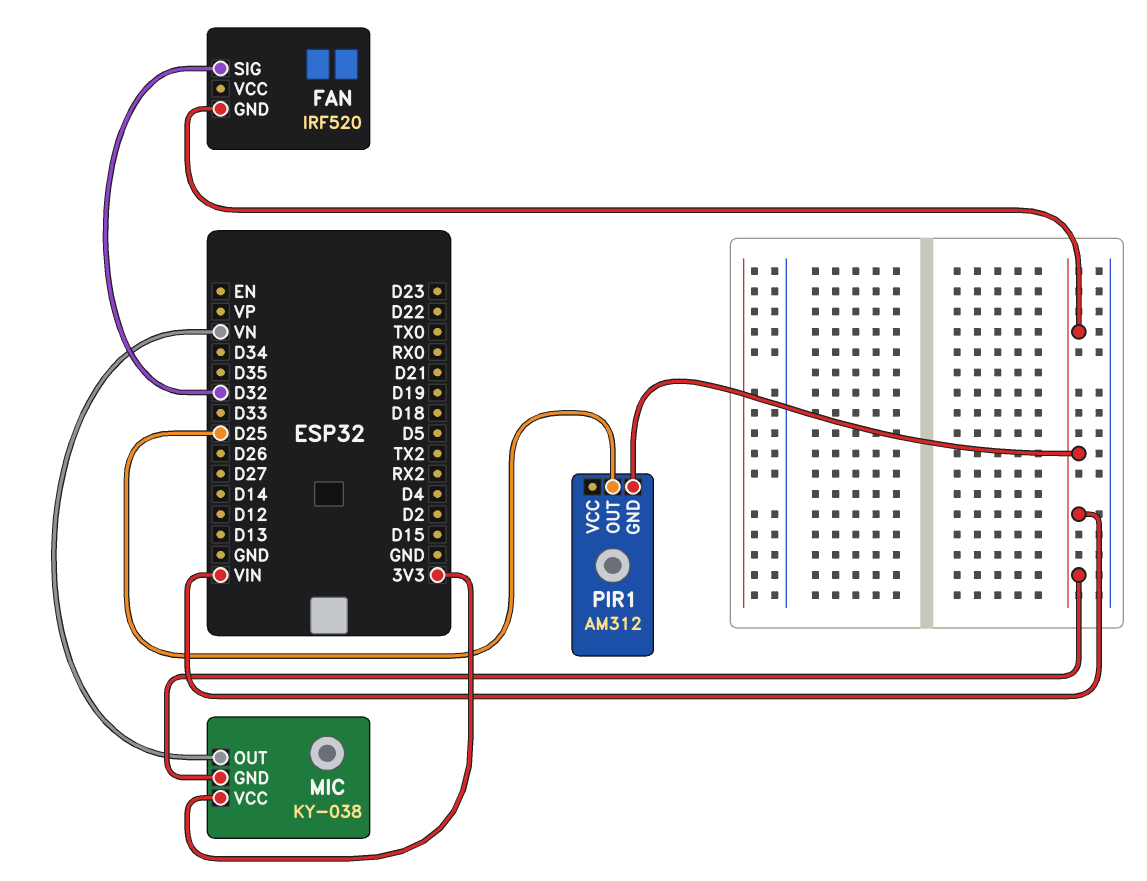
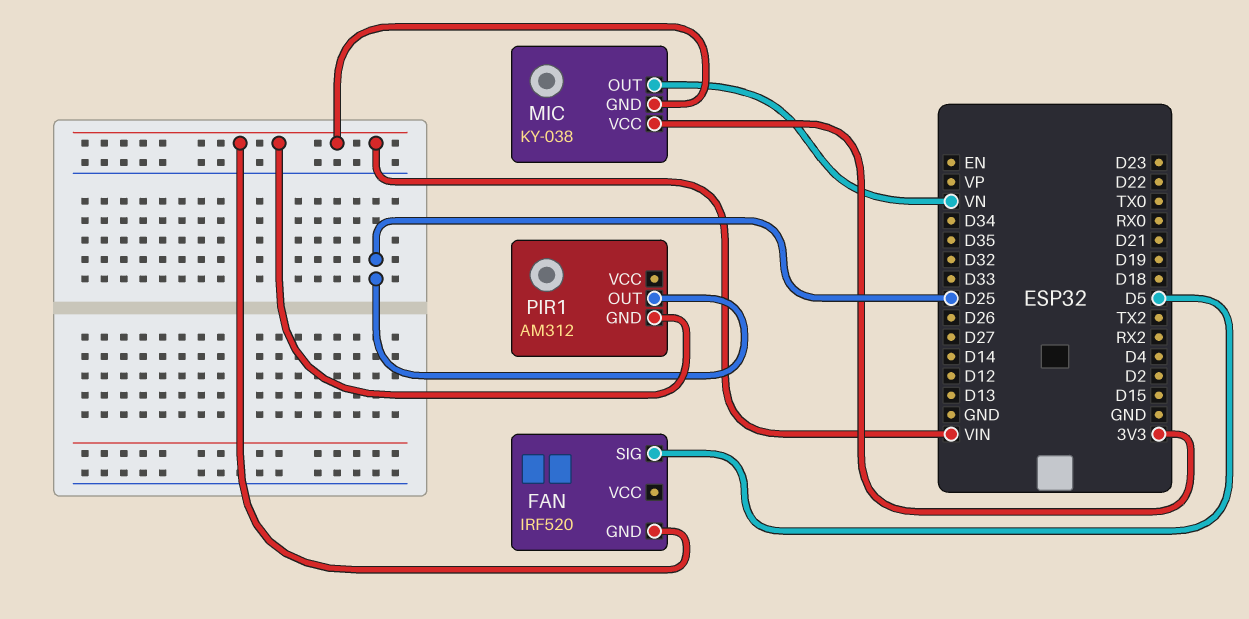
FAN pin SIG: D32 -> D5

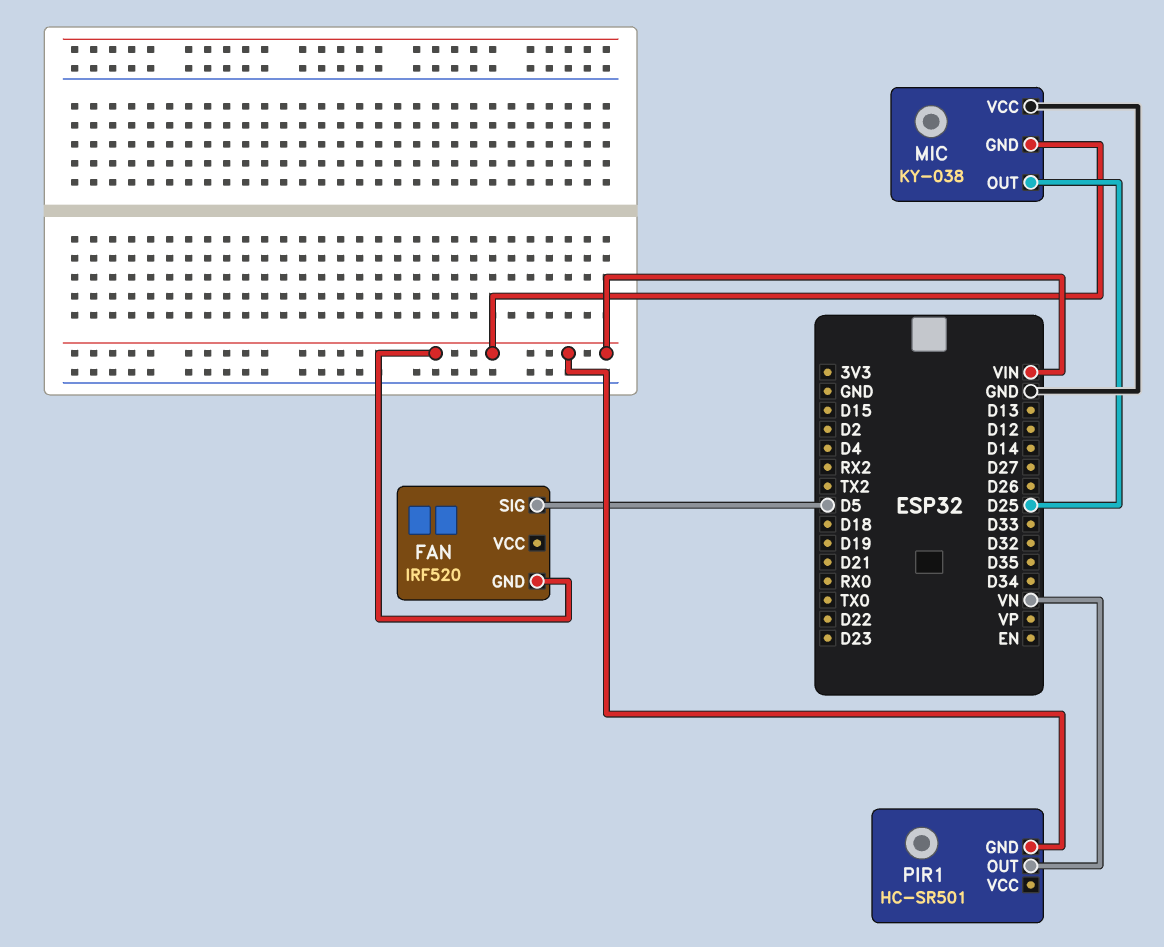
MIC pin OUT: VN -> D25
MIC pin VCC: 3V3 -> GND
PIR1: AM312 -> HC-SR501
PIR1 pin OUT: D25 -> VN

